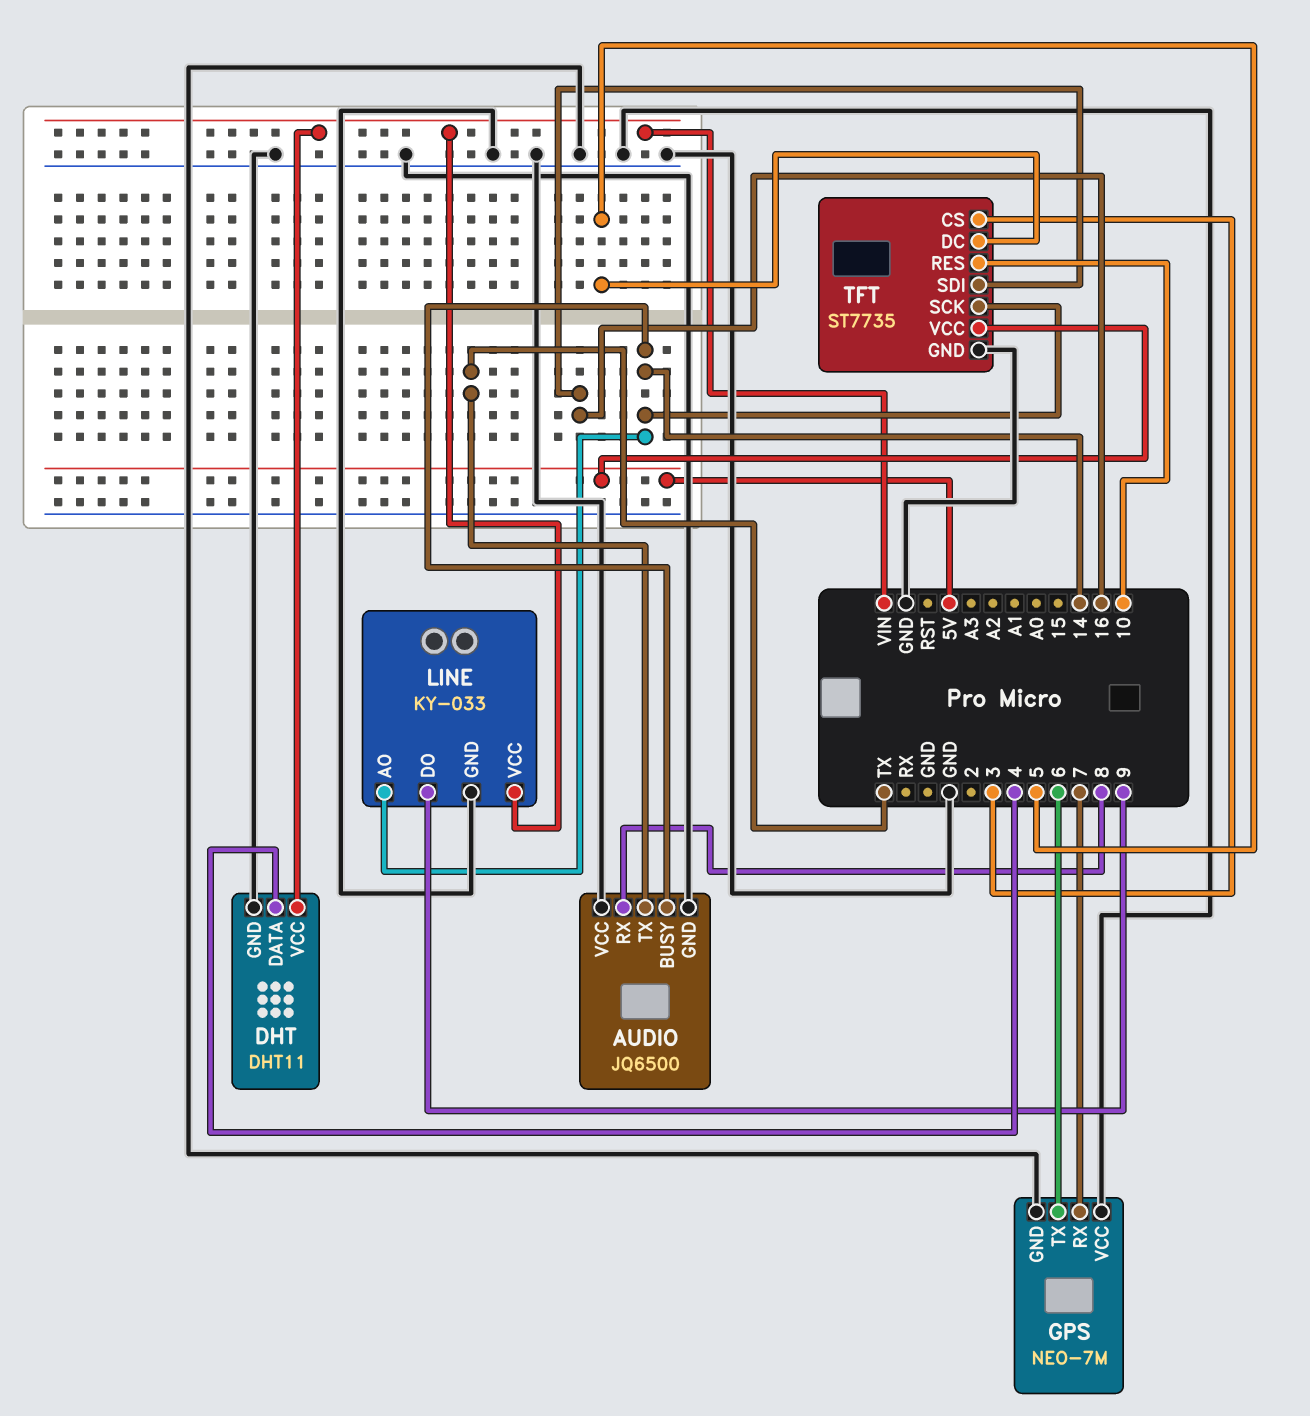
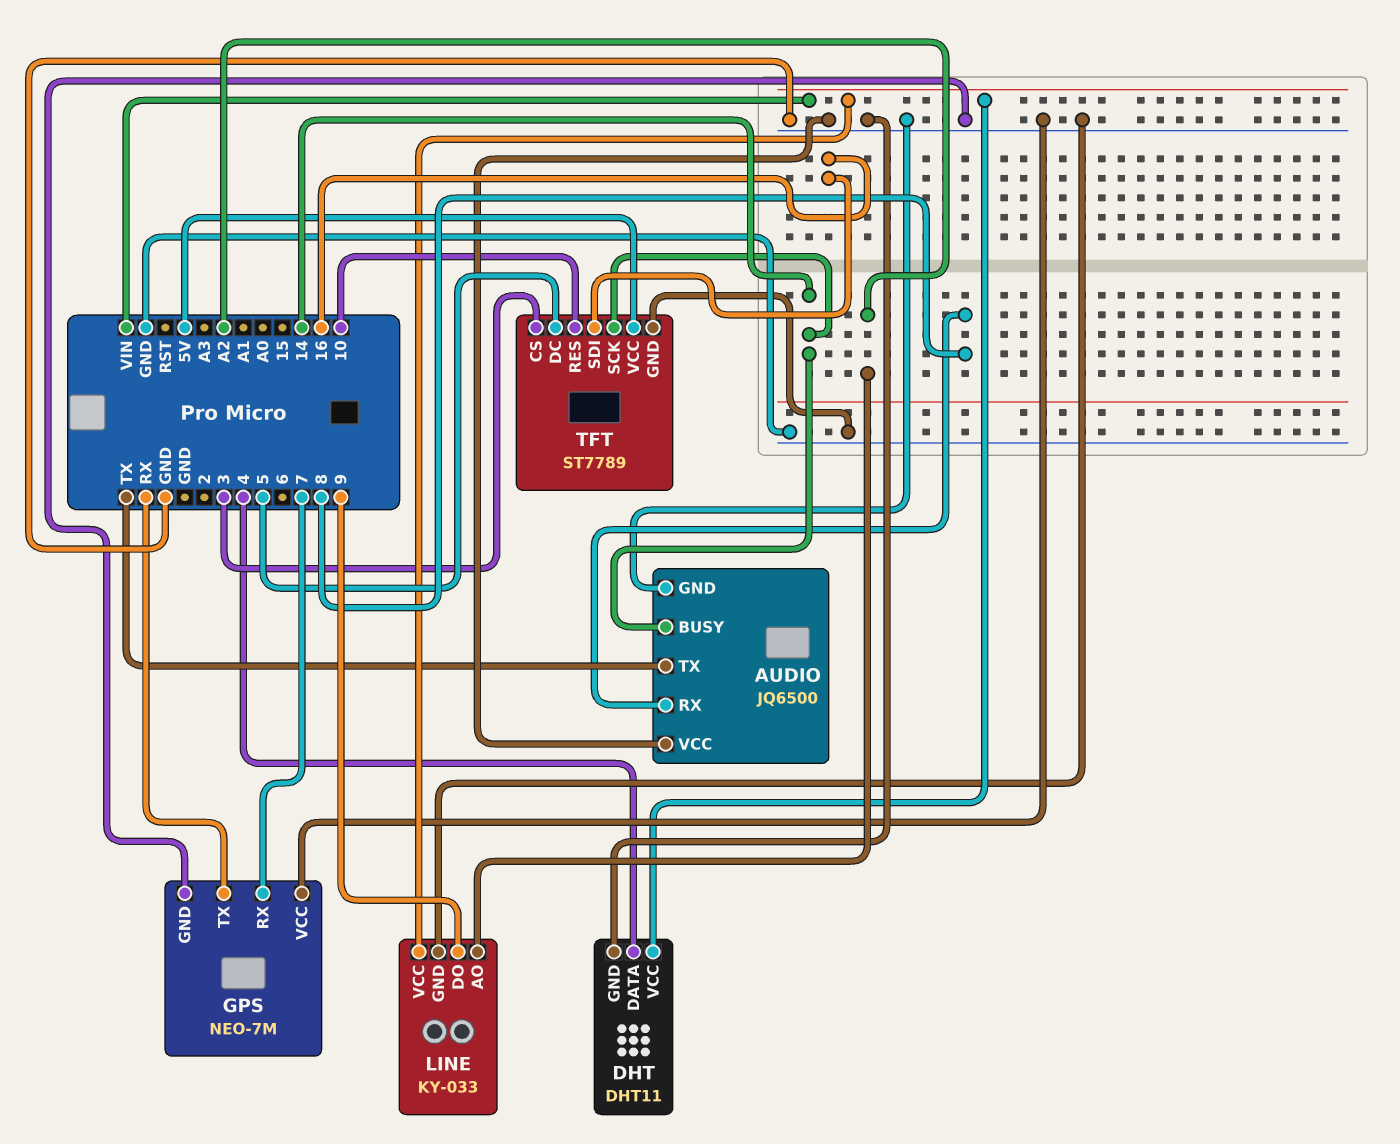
GPS pin TX: 6 -> RX
LINE pin AO: 14 -> A2
TFT: ST7735 -> ST7789

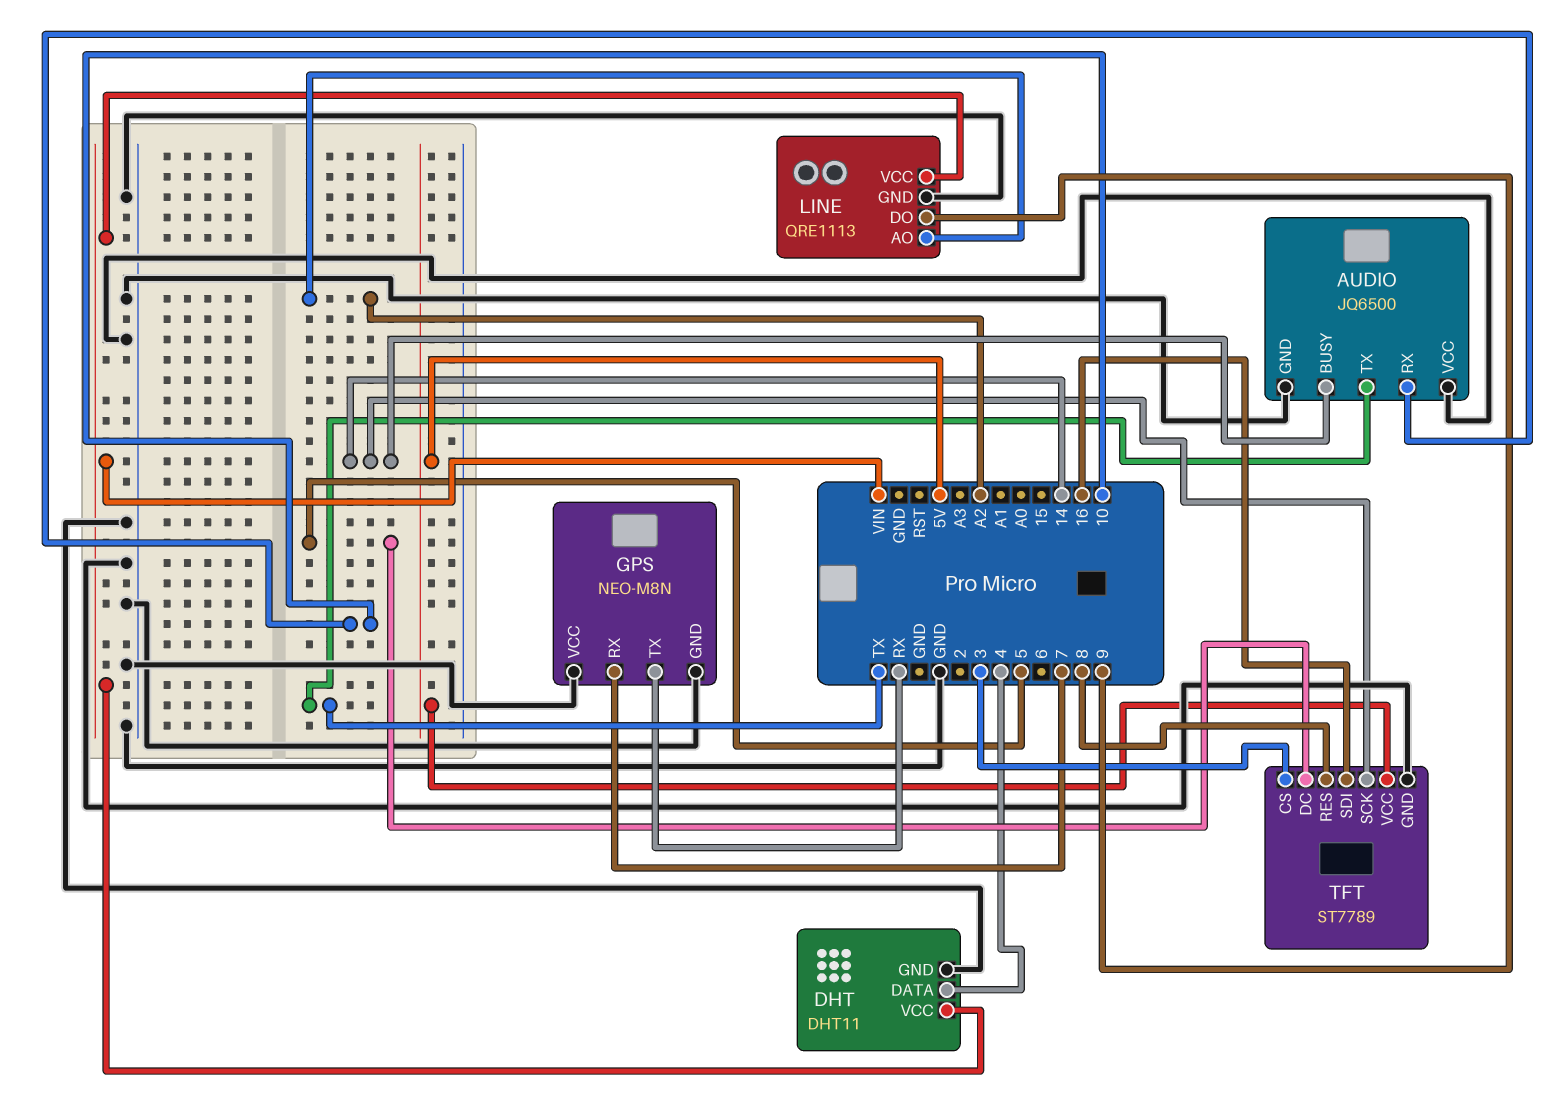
AUDIO pin RX: 8 -> 10
GPS: NEO-7M -> NEO-M8N
LINE: KY-033 -> QRE1113
TFT pin RES: 10 -> 8

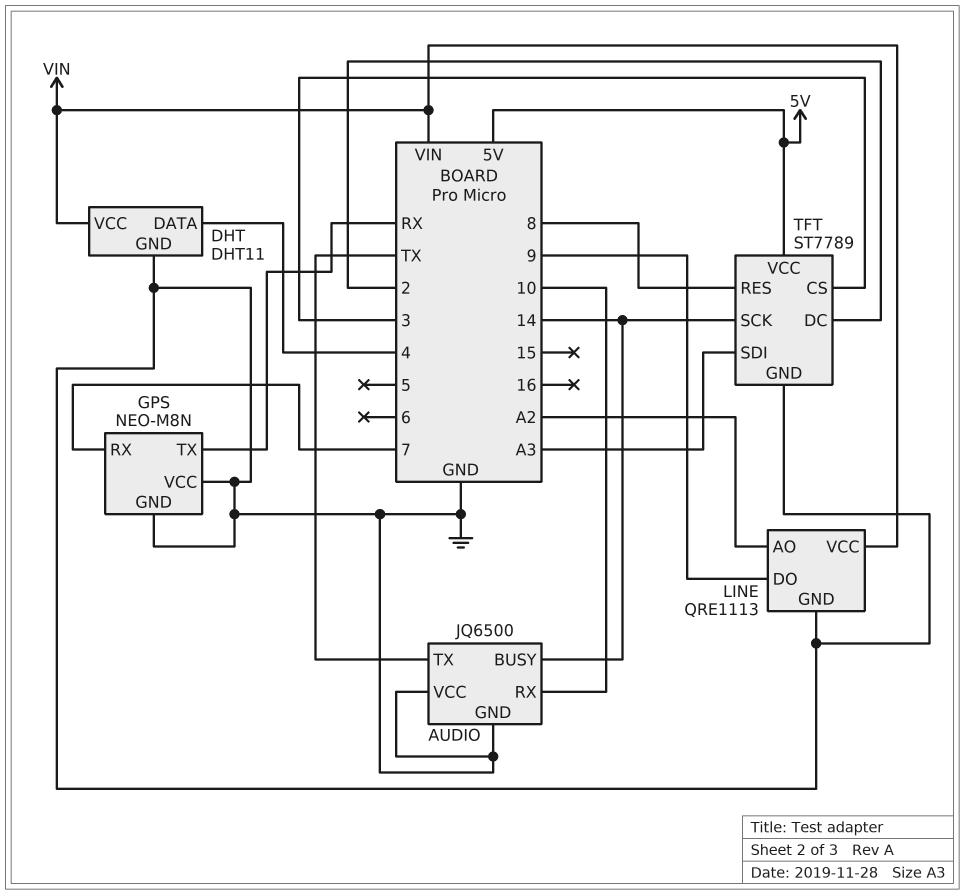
TFT pin DC: 5 -> 2
TFT pin SDI: 16 -> A3

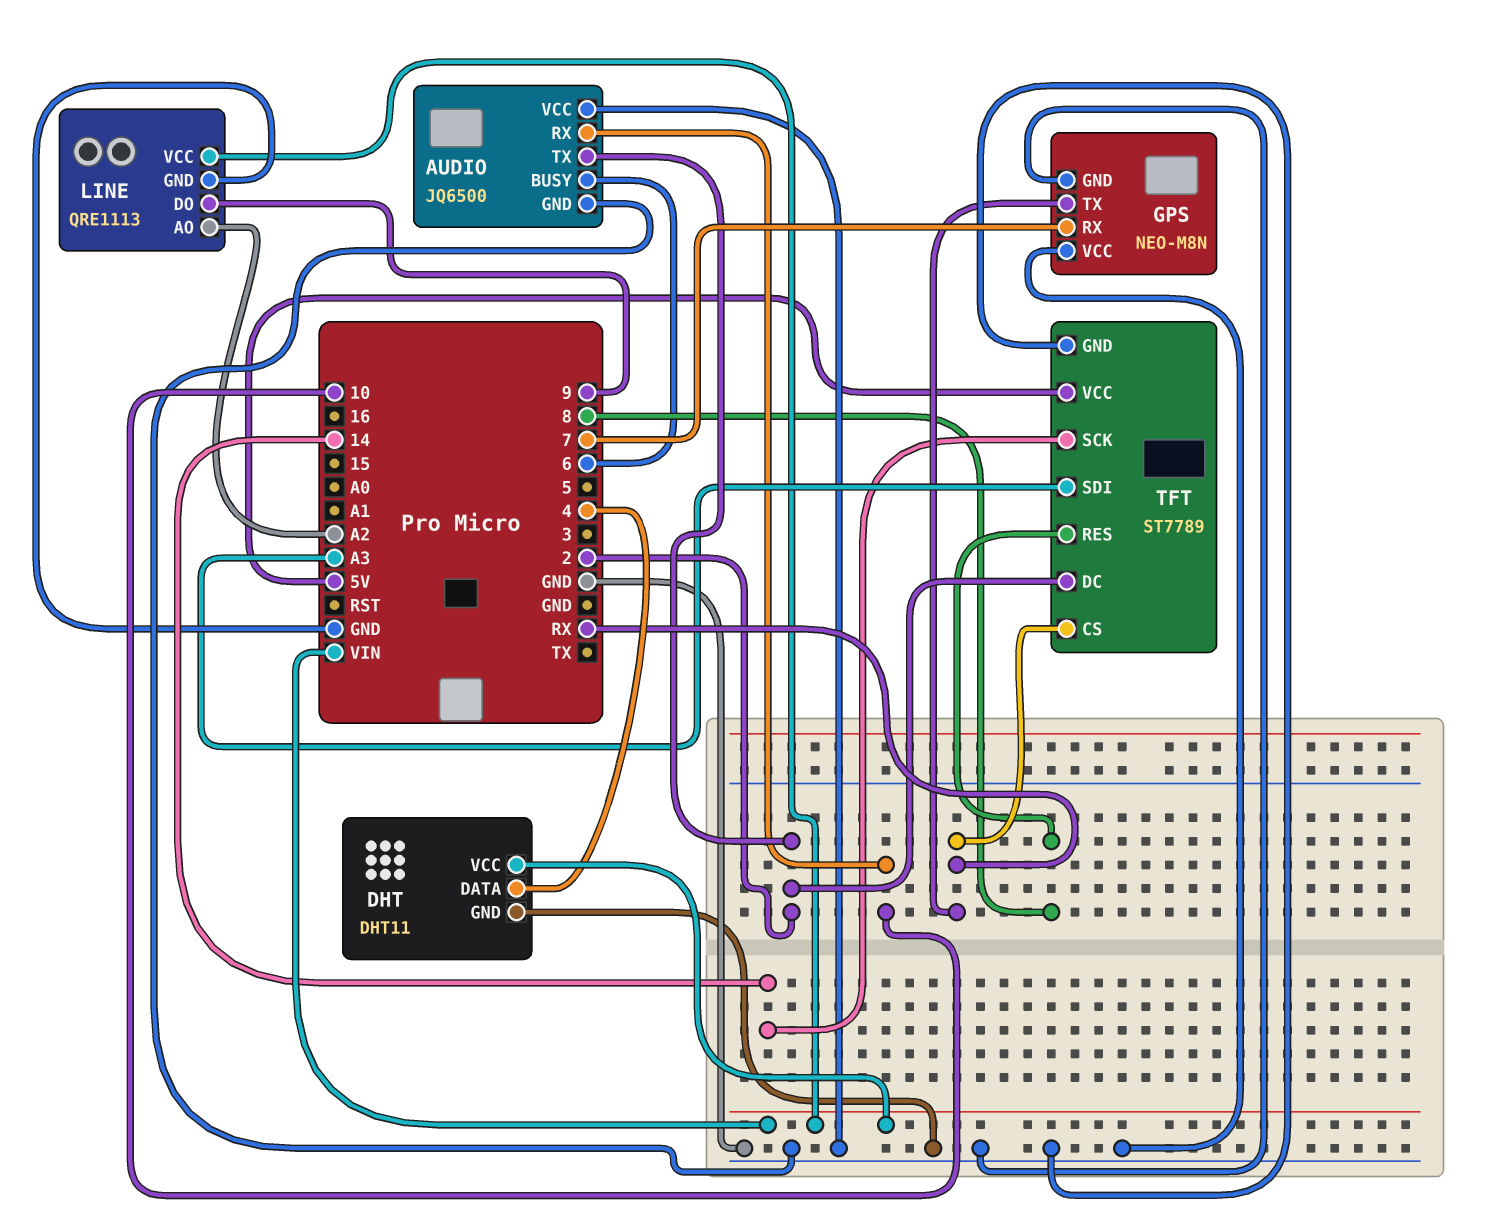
AUDIO pin BUSY: 14 -> 6
AUDIO pin TX: TX -> 2
TFT pin CS: 3 -> RX

